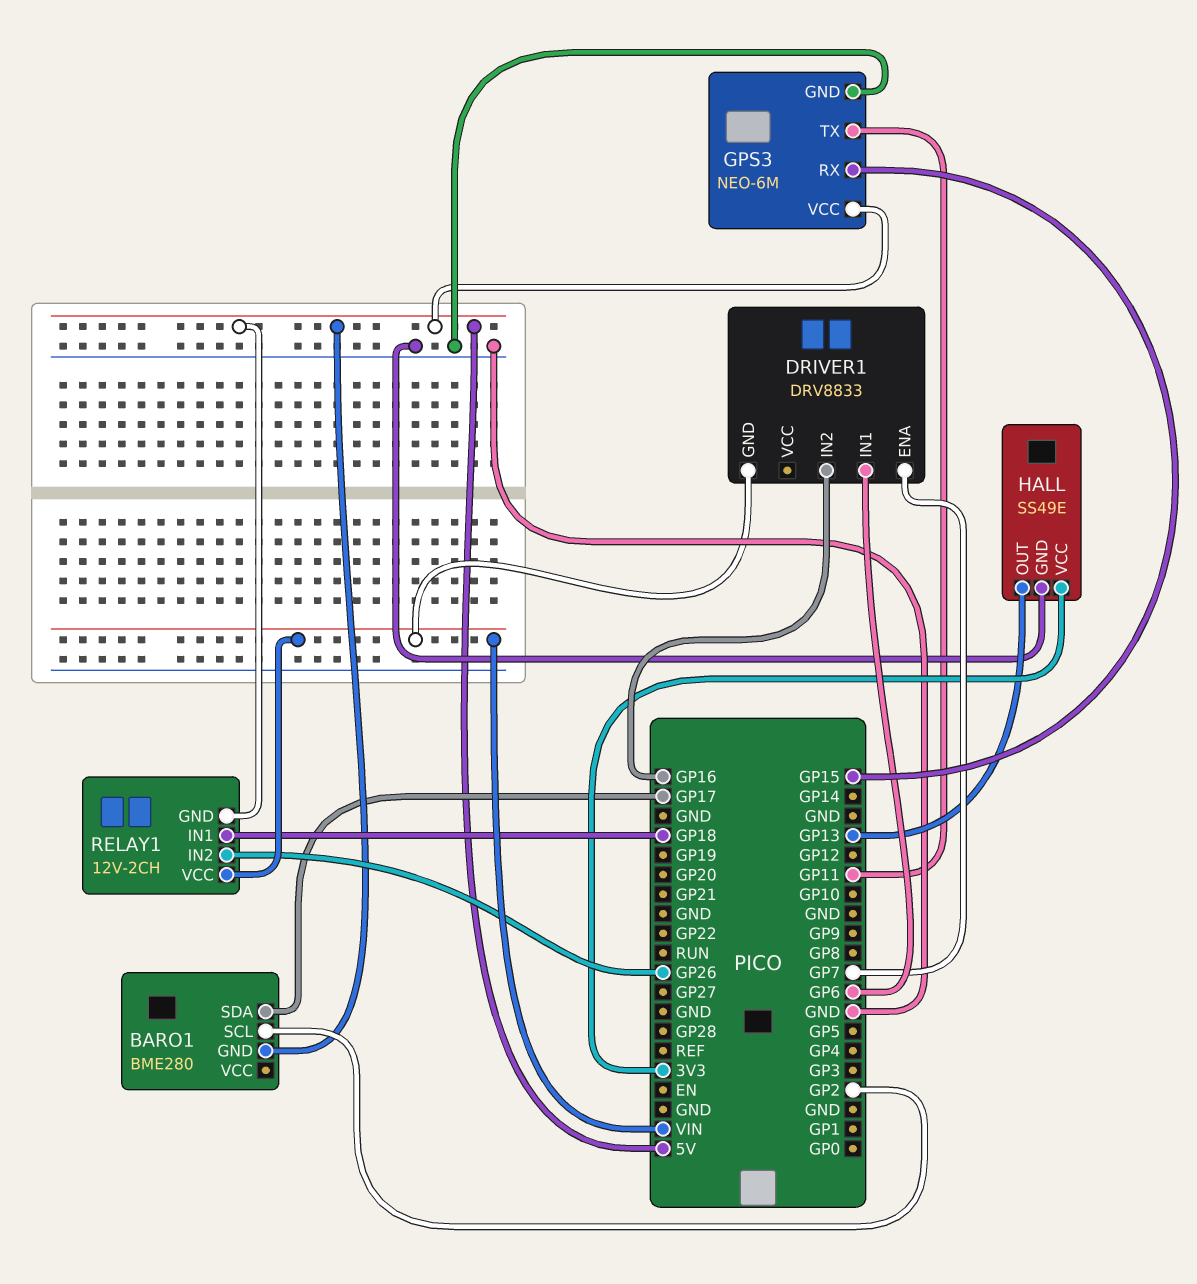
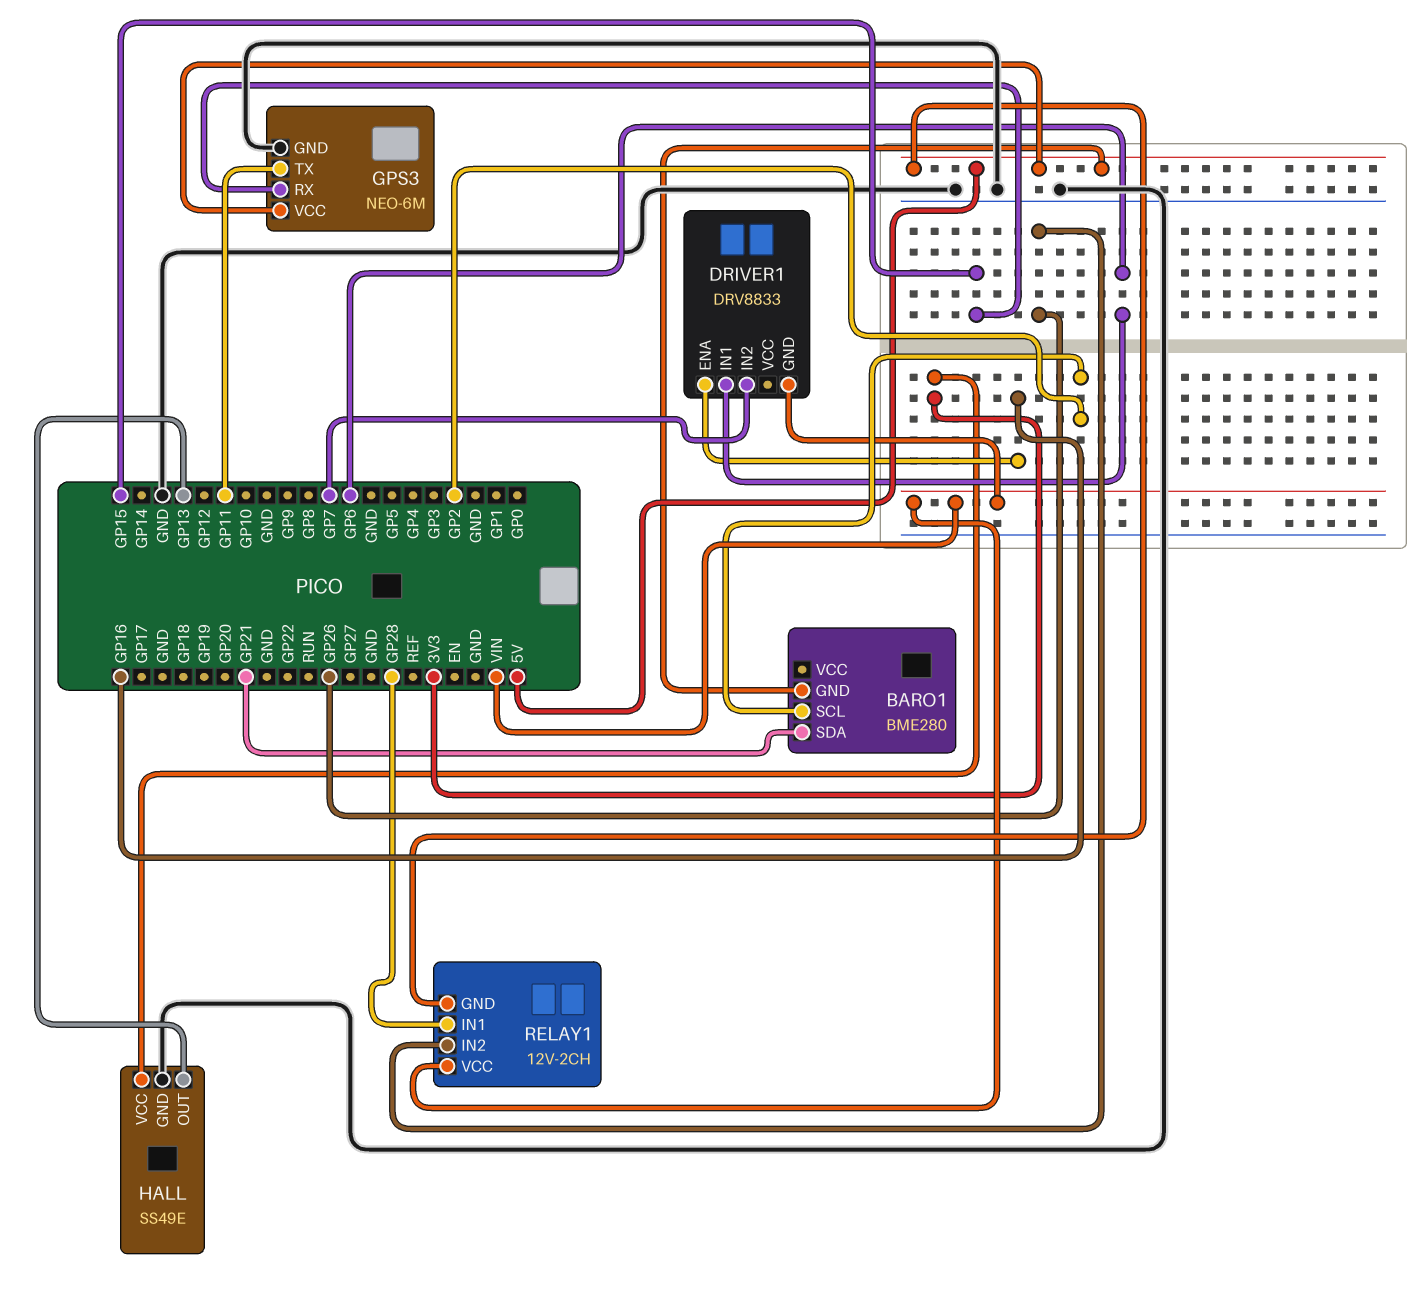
BARO1 pin SDA: GP17 -> GP21
DRIVER1 pin ENA: GP7 -> GP16
DRIVER1 pin IN2: GP16 -> GP7
RELAY1 pin IN1: GP18 -> GP28

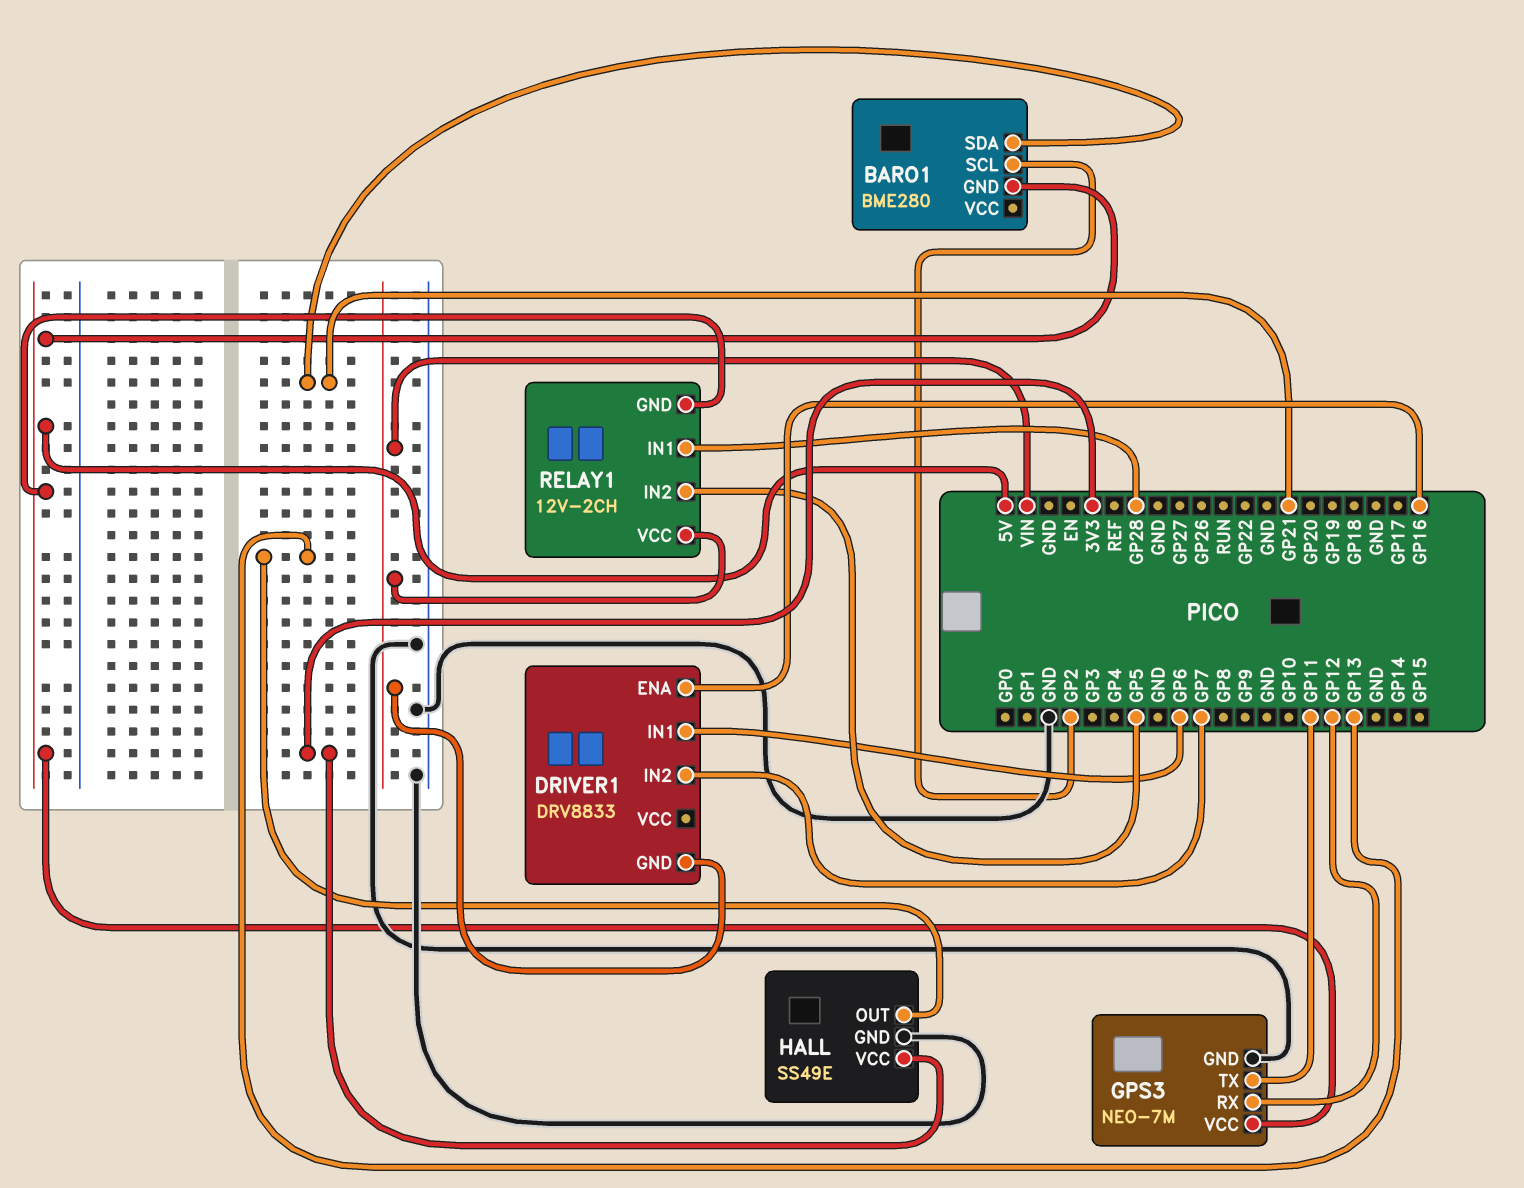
GPS3: NEO-6M -> NEO-7M
GPS3 pin RX: GP15 -> GP12
RELAY1 pin IN2: GP26 -> GP5

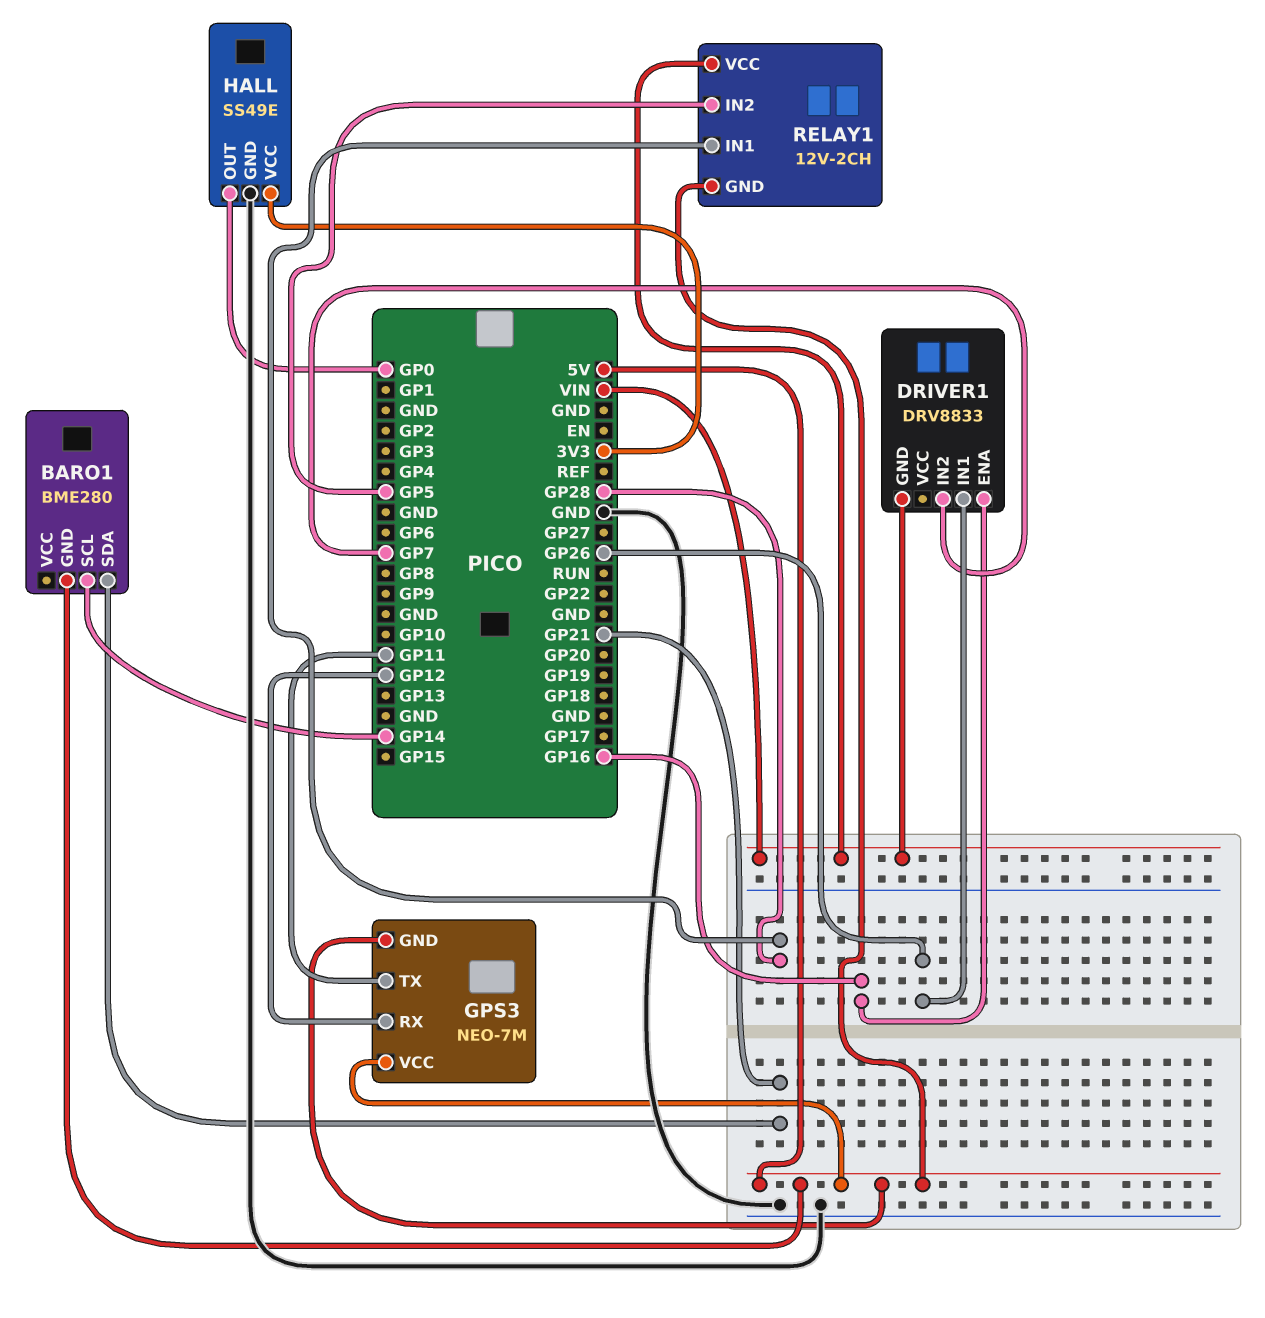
BARO1 pin SCL: GP2 -> GP14
DRIVER1 pin IN1: GP6 -> GP26
GPS3 pin GND: GND -> 5V
HALL pin OUT: GP13 -> GP0

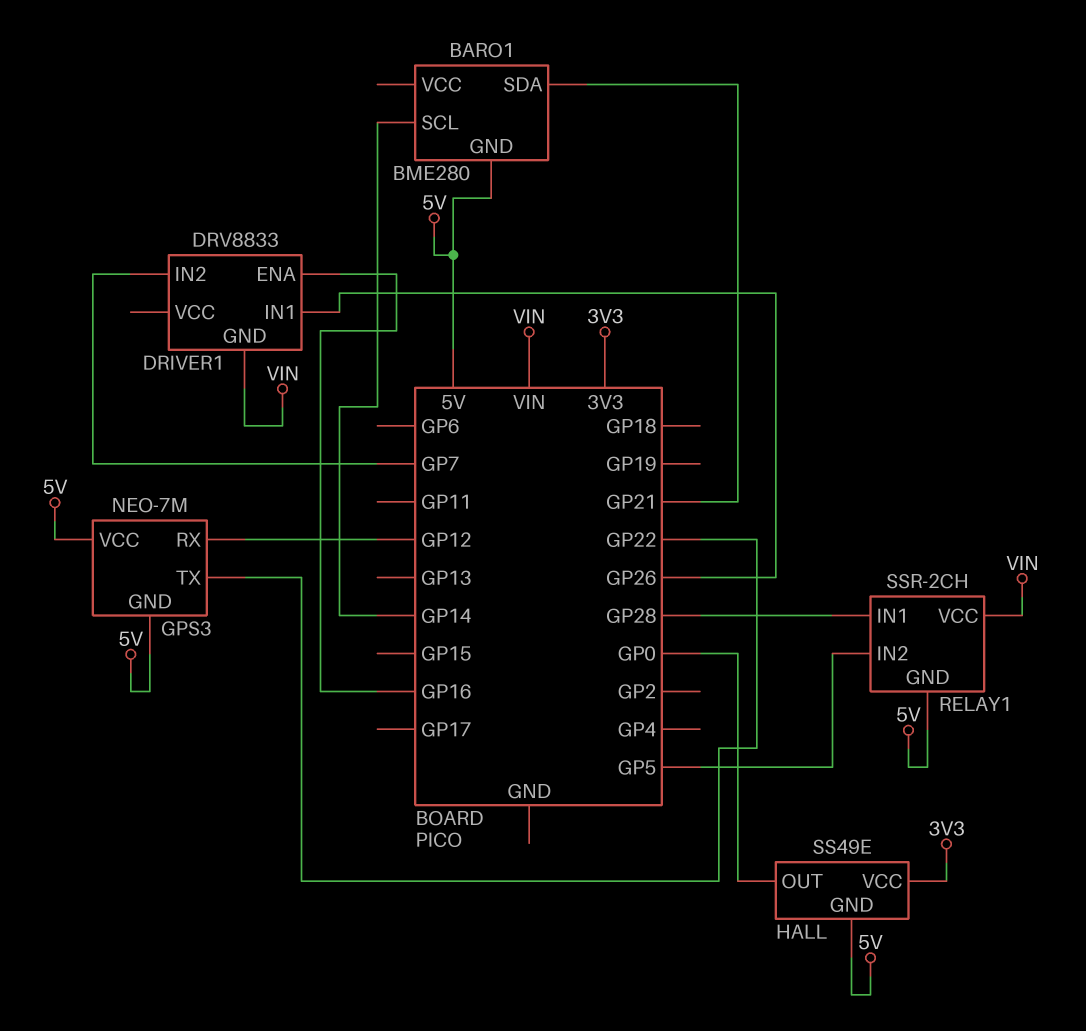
GPS3 pin TX: GP11 -> GP22
HALL pin GND: GND -> 5V
RELAY1: 12V-2CH -> SSR-2CH

